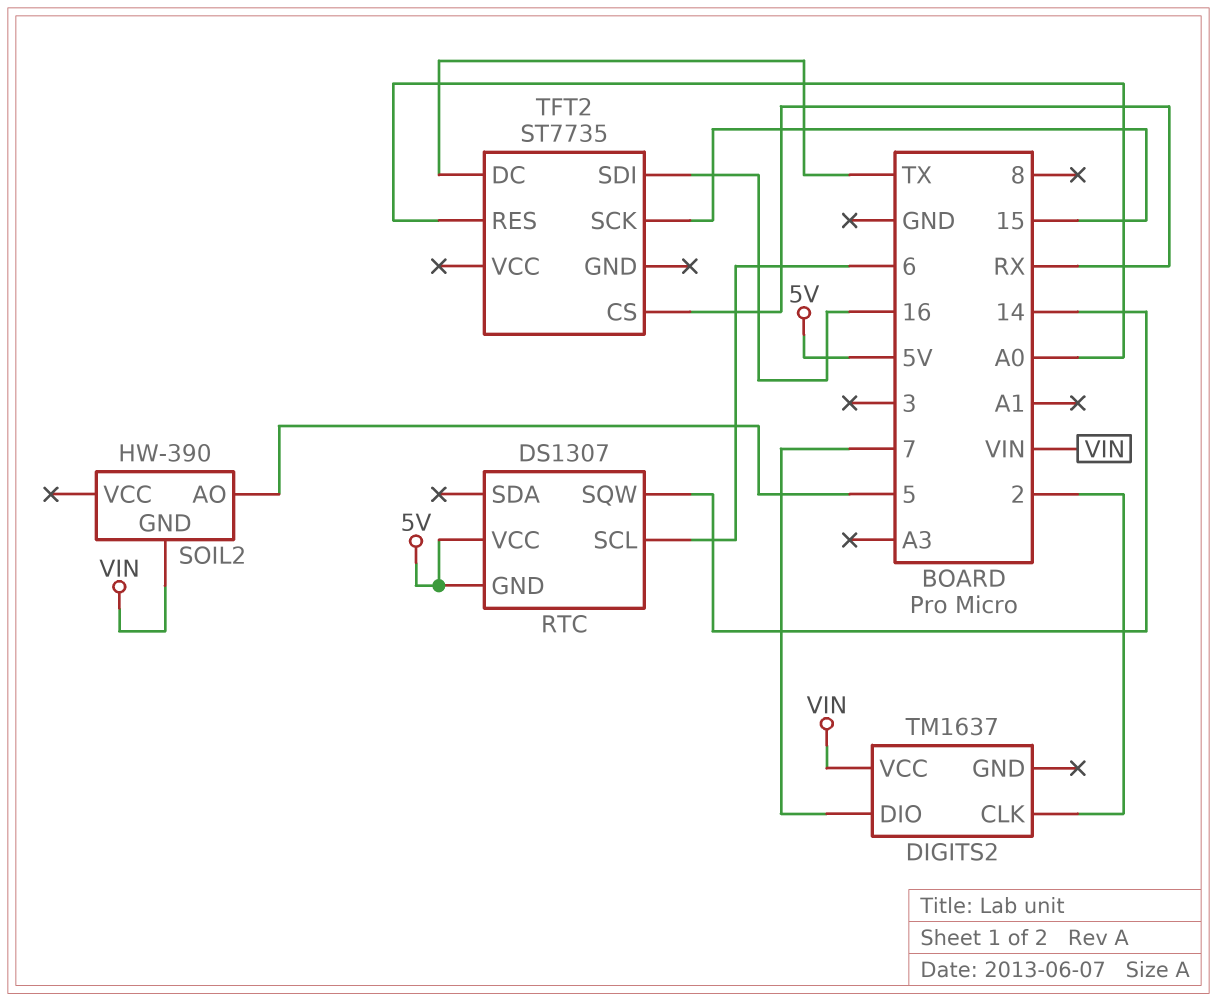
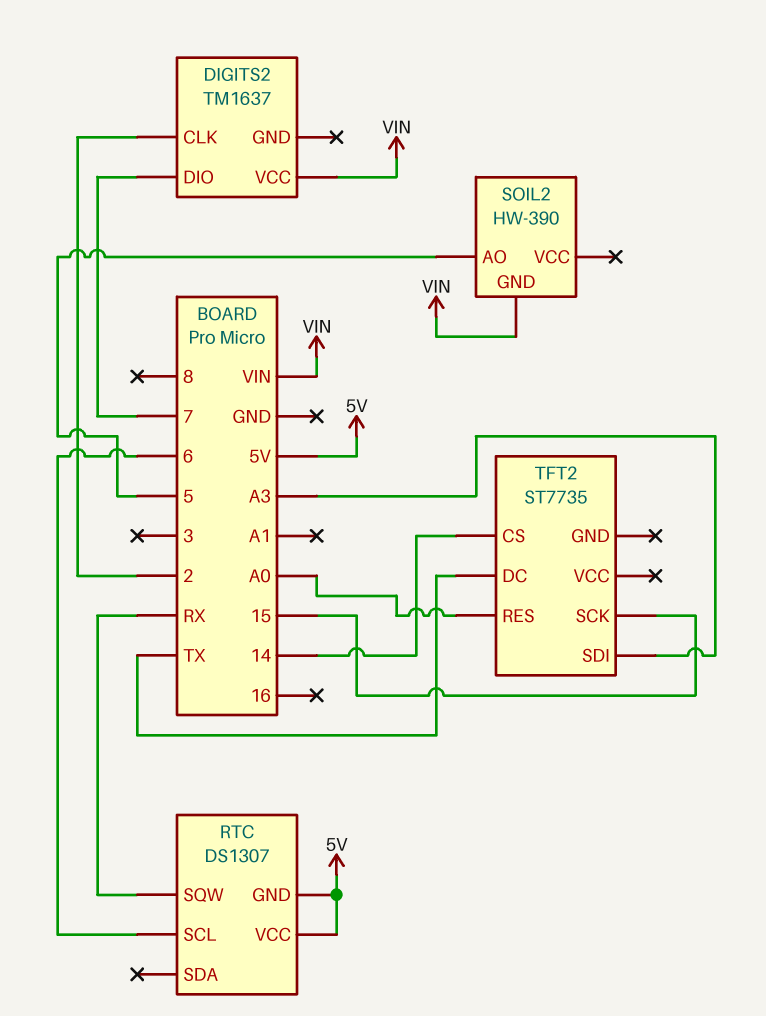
RTC pin SQW: 14 -> RX
TFT2 pin CS: RX -> 14
TFT2 pin SDI: 16 -> A3

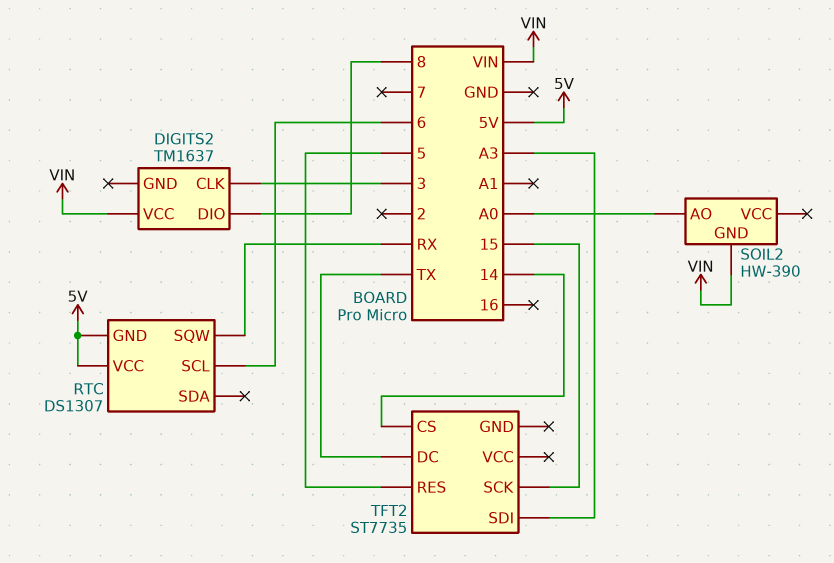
DIGITS2 pin CLK: 2 -> 3
DIGITS2 pin DIO: 7 -> 8
SOIL2 pin AO: 5 -> A0
TFT2 pin RES: A0 -> 5

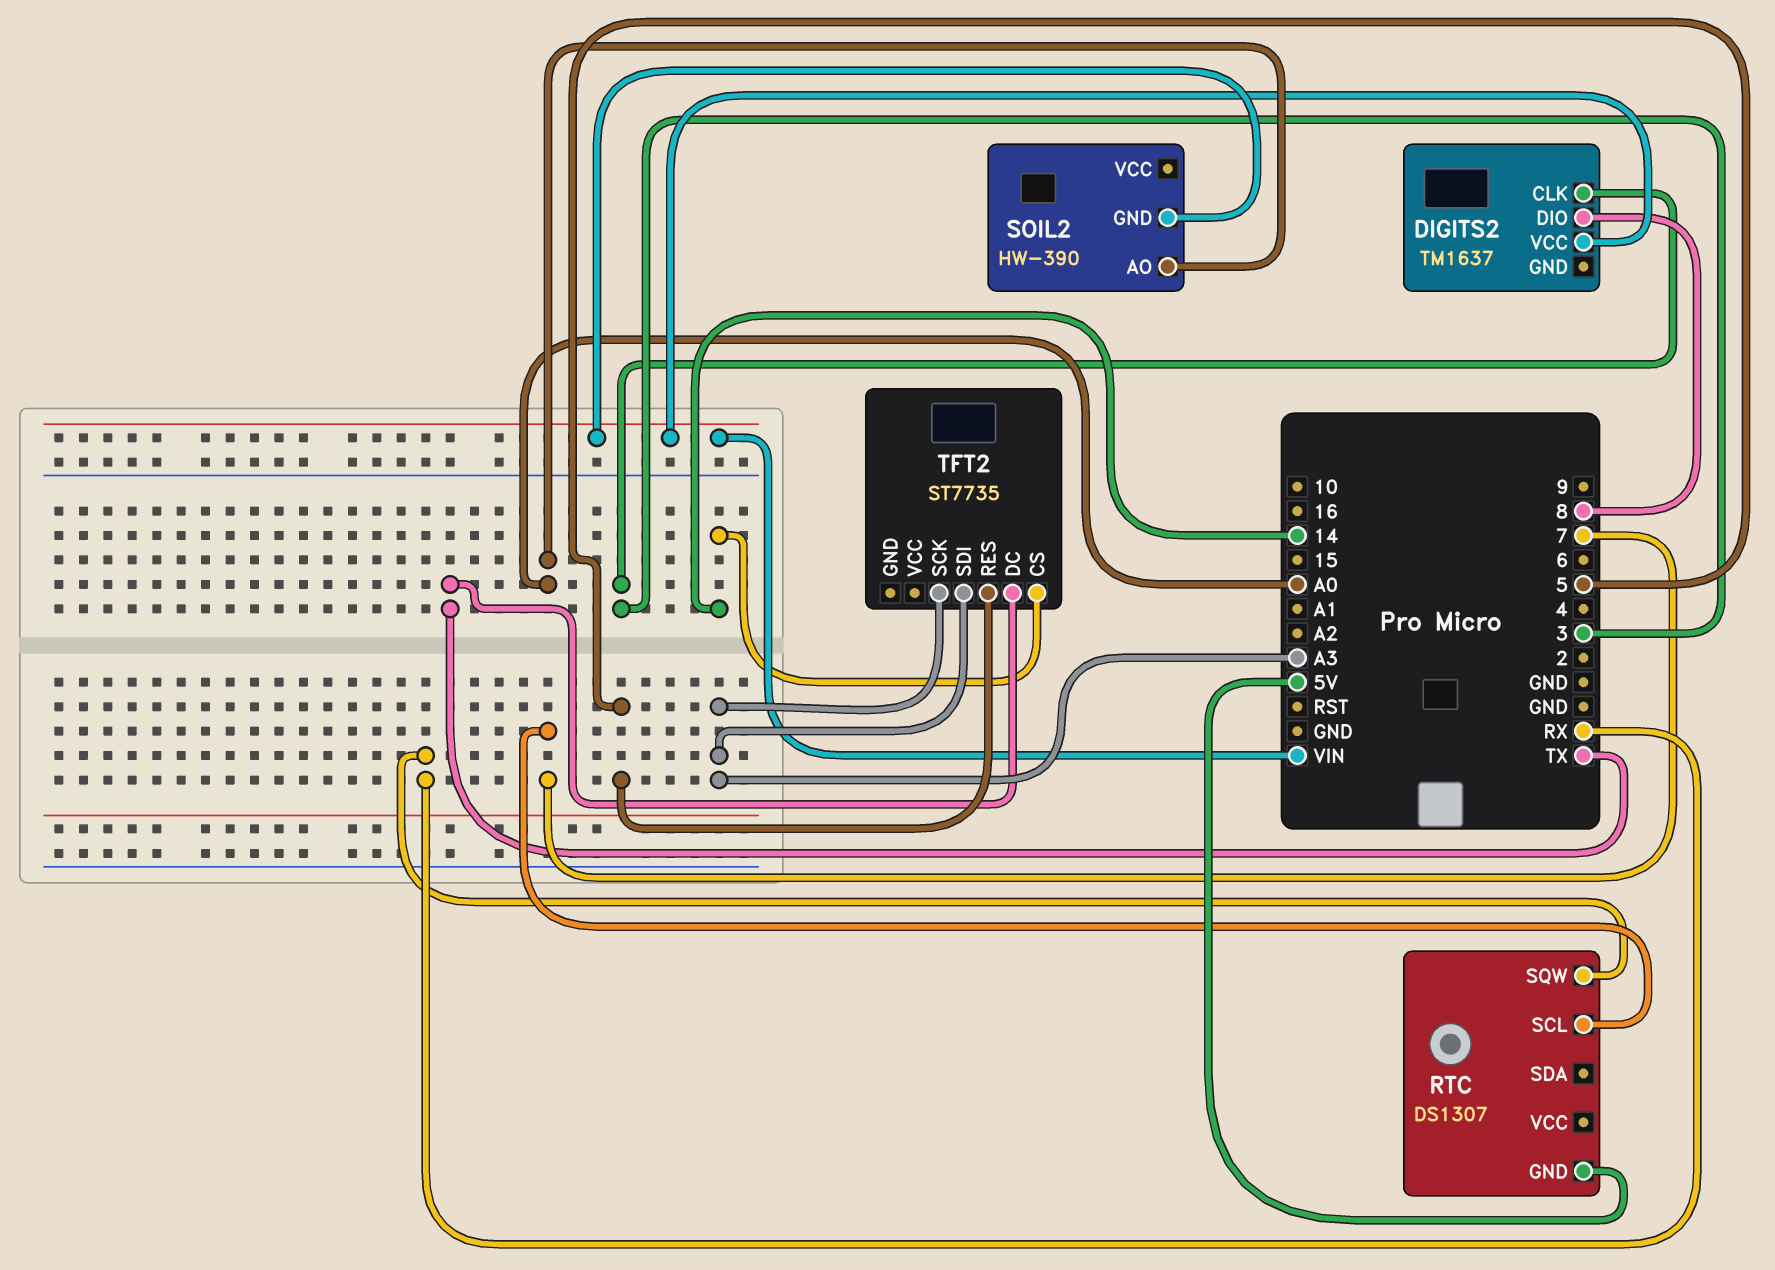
RTC pin SCL: 6 -> 7
RTC pin VCC: 5V -> none
TFT2 pin SCK: 15 -> A3

